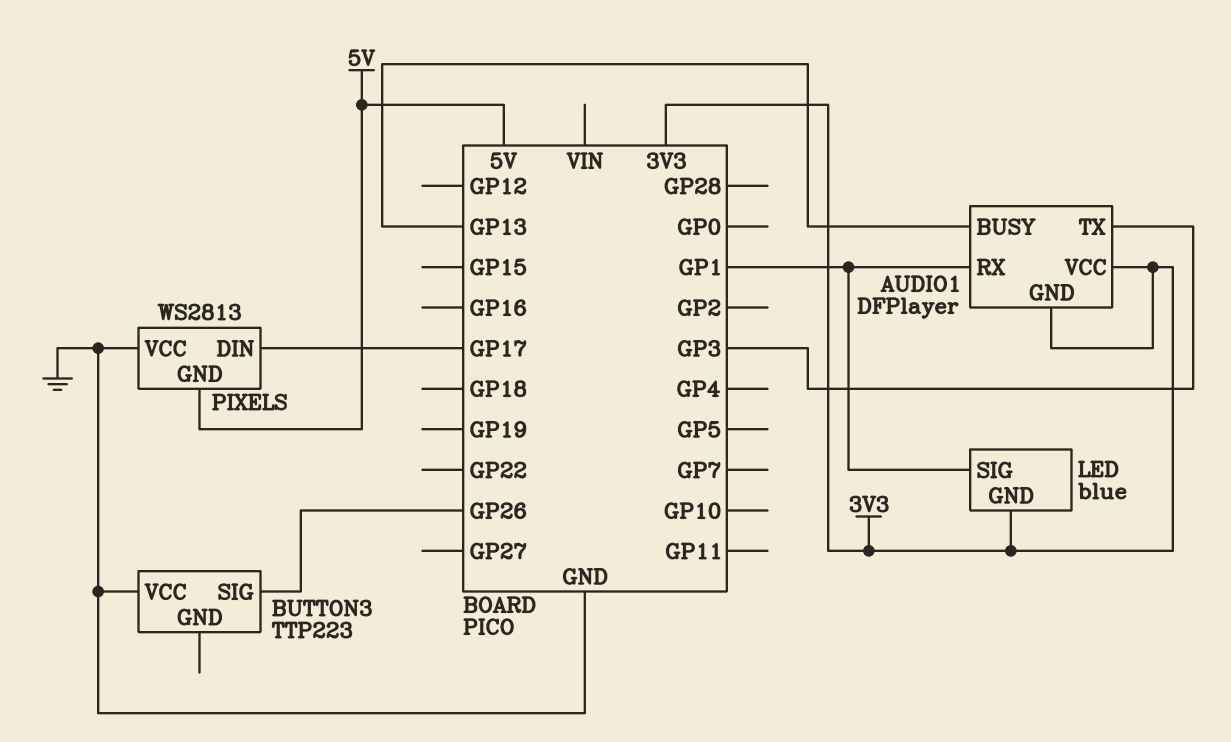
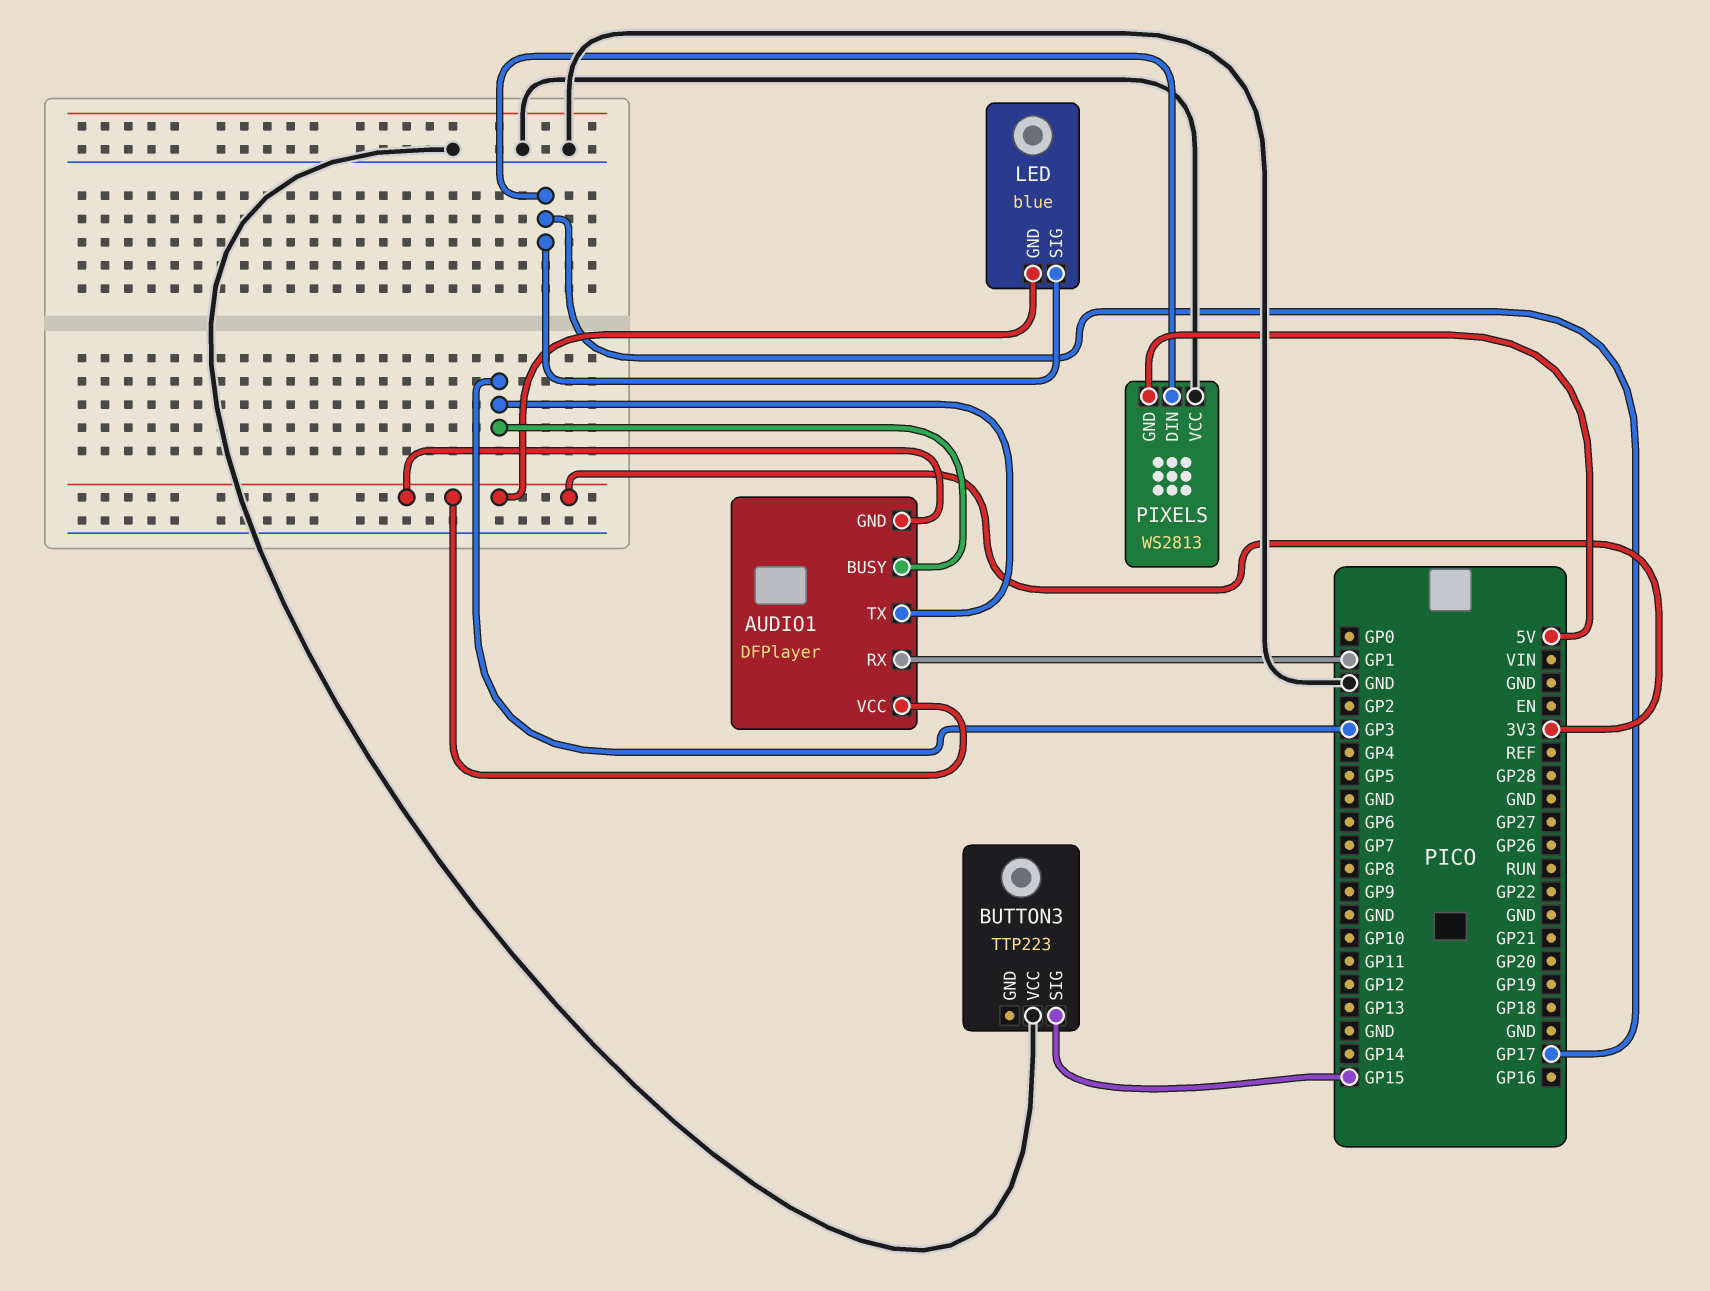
AUDIO1 pin BUSY: GP13 -> GP3
BUTTON3 pin SIG: GP26 -> GP15
LED pin SIG: GP1 -> GP17

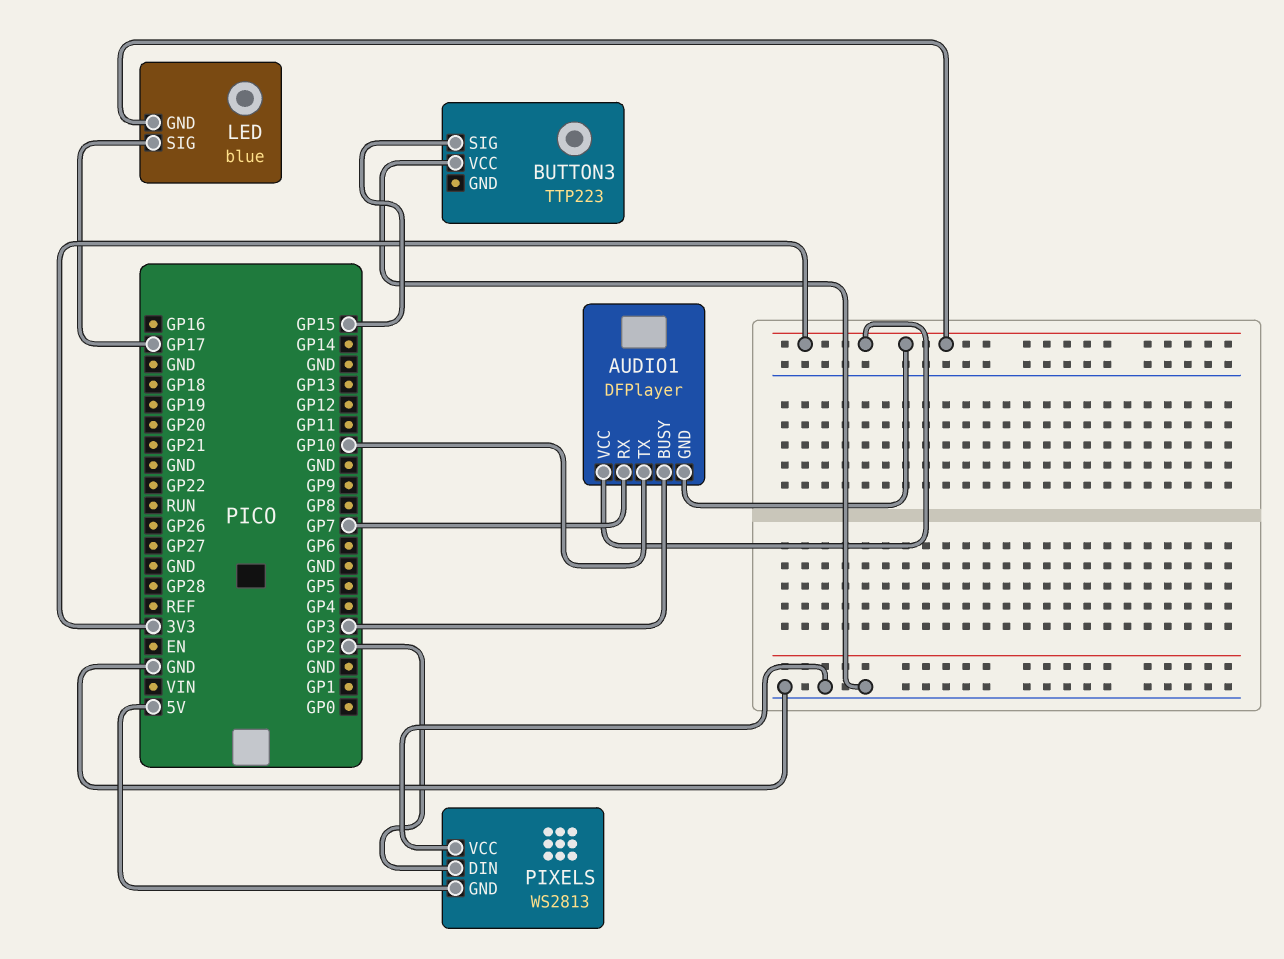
AUDIO1 pin RX: GP1 -> GP7
AUDIO1 pin TX: GP3 -> GP10
PIXELS pin DIN: GP17 -> GP2

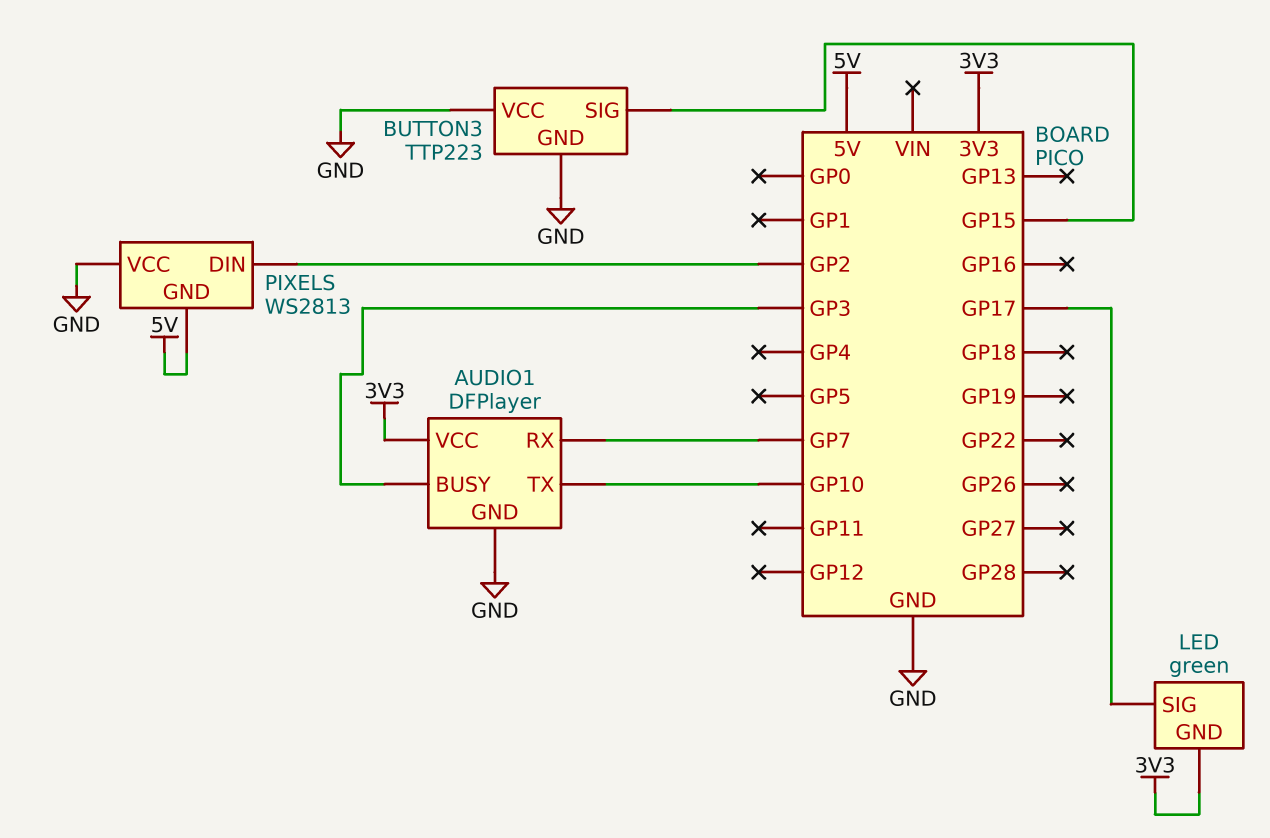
AUDIO1 pin GND: 3V3 -> GND
BUTTON3 pin GND: none -> GND
LED: blue -> green

